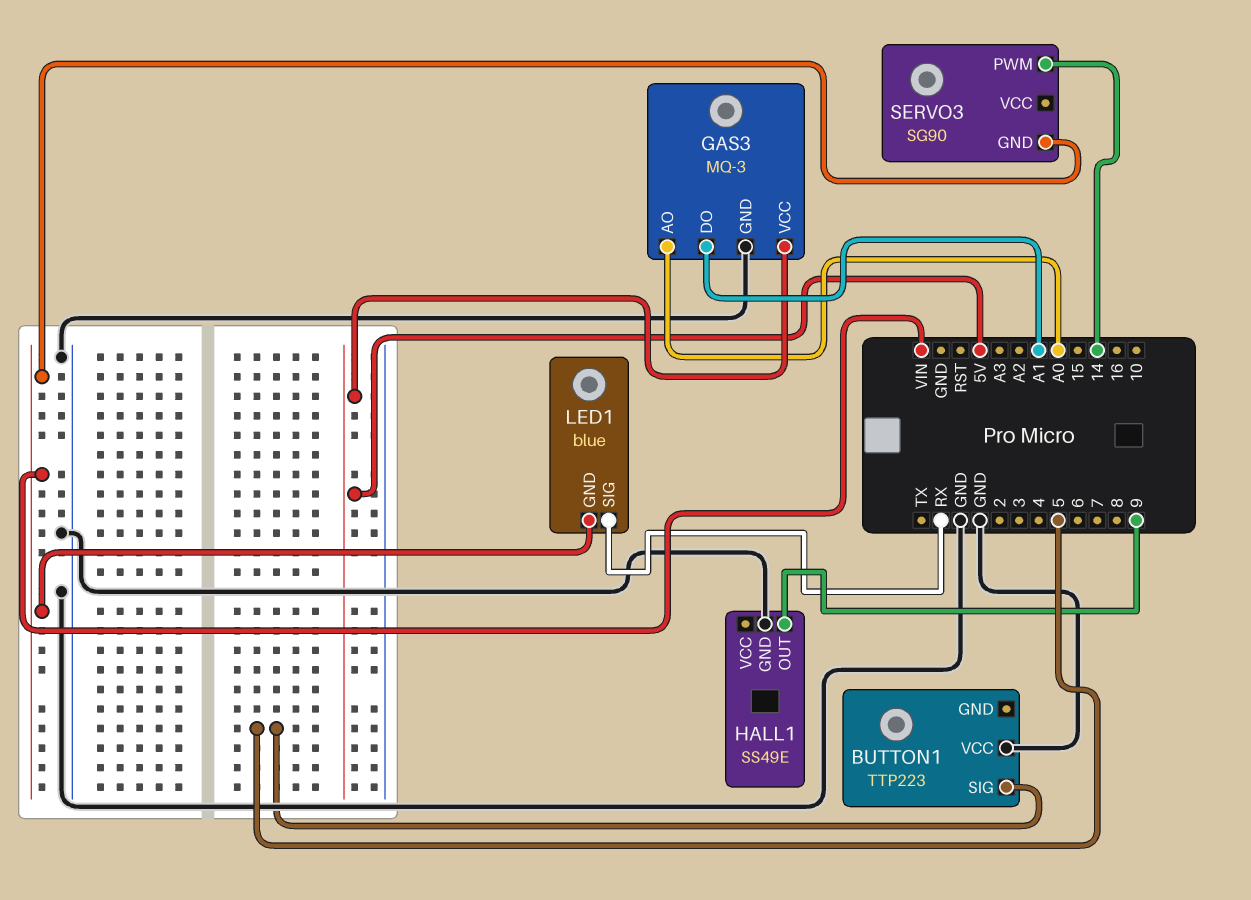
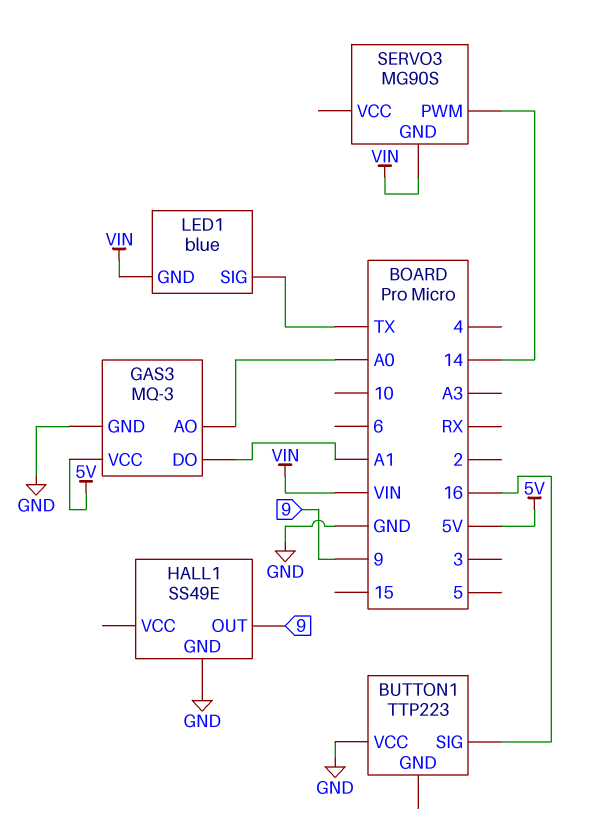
BUTTON1 pin SIG: 5 -> 16
LED1 pin SIG: RX -> TX
SERVO3: SG90 -> MG90S

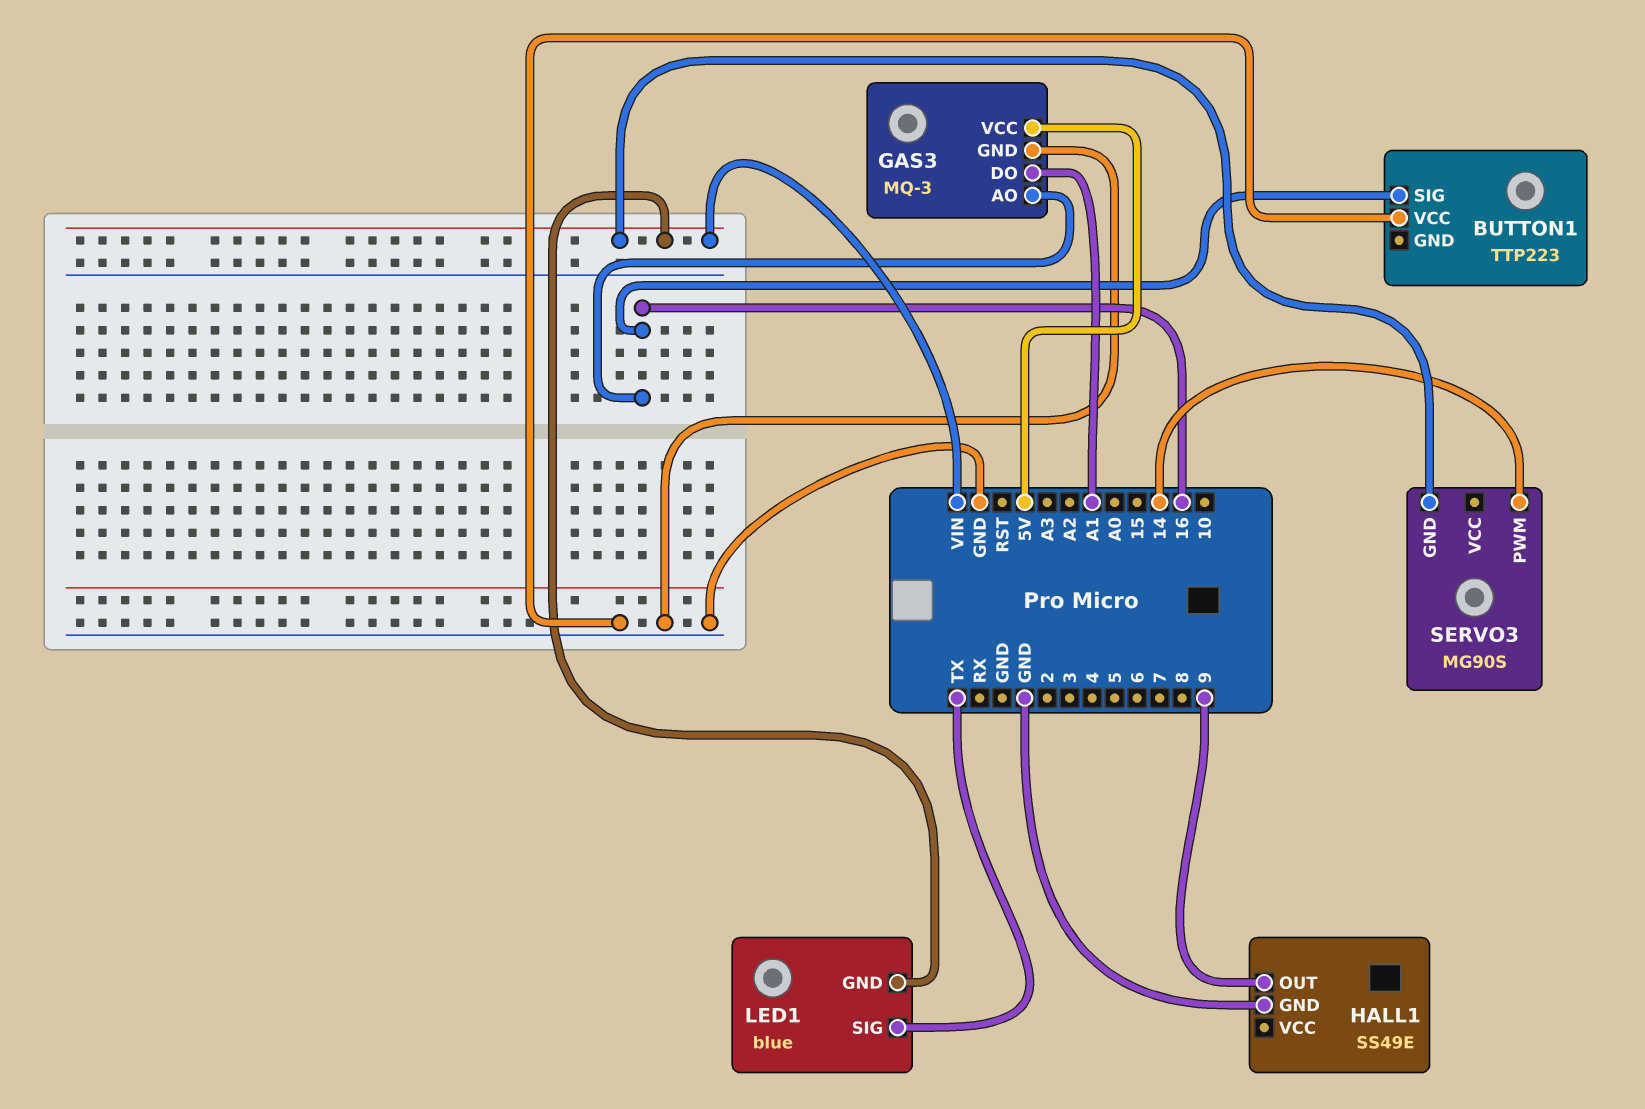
GAS3 pin AO: A0 -> 16

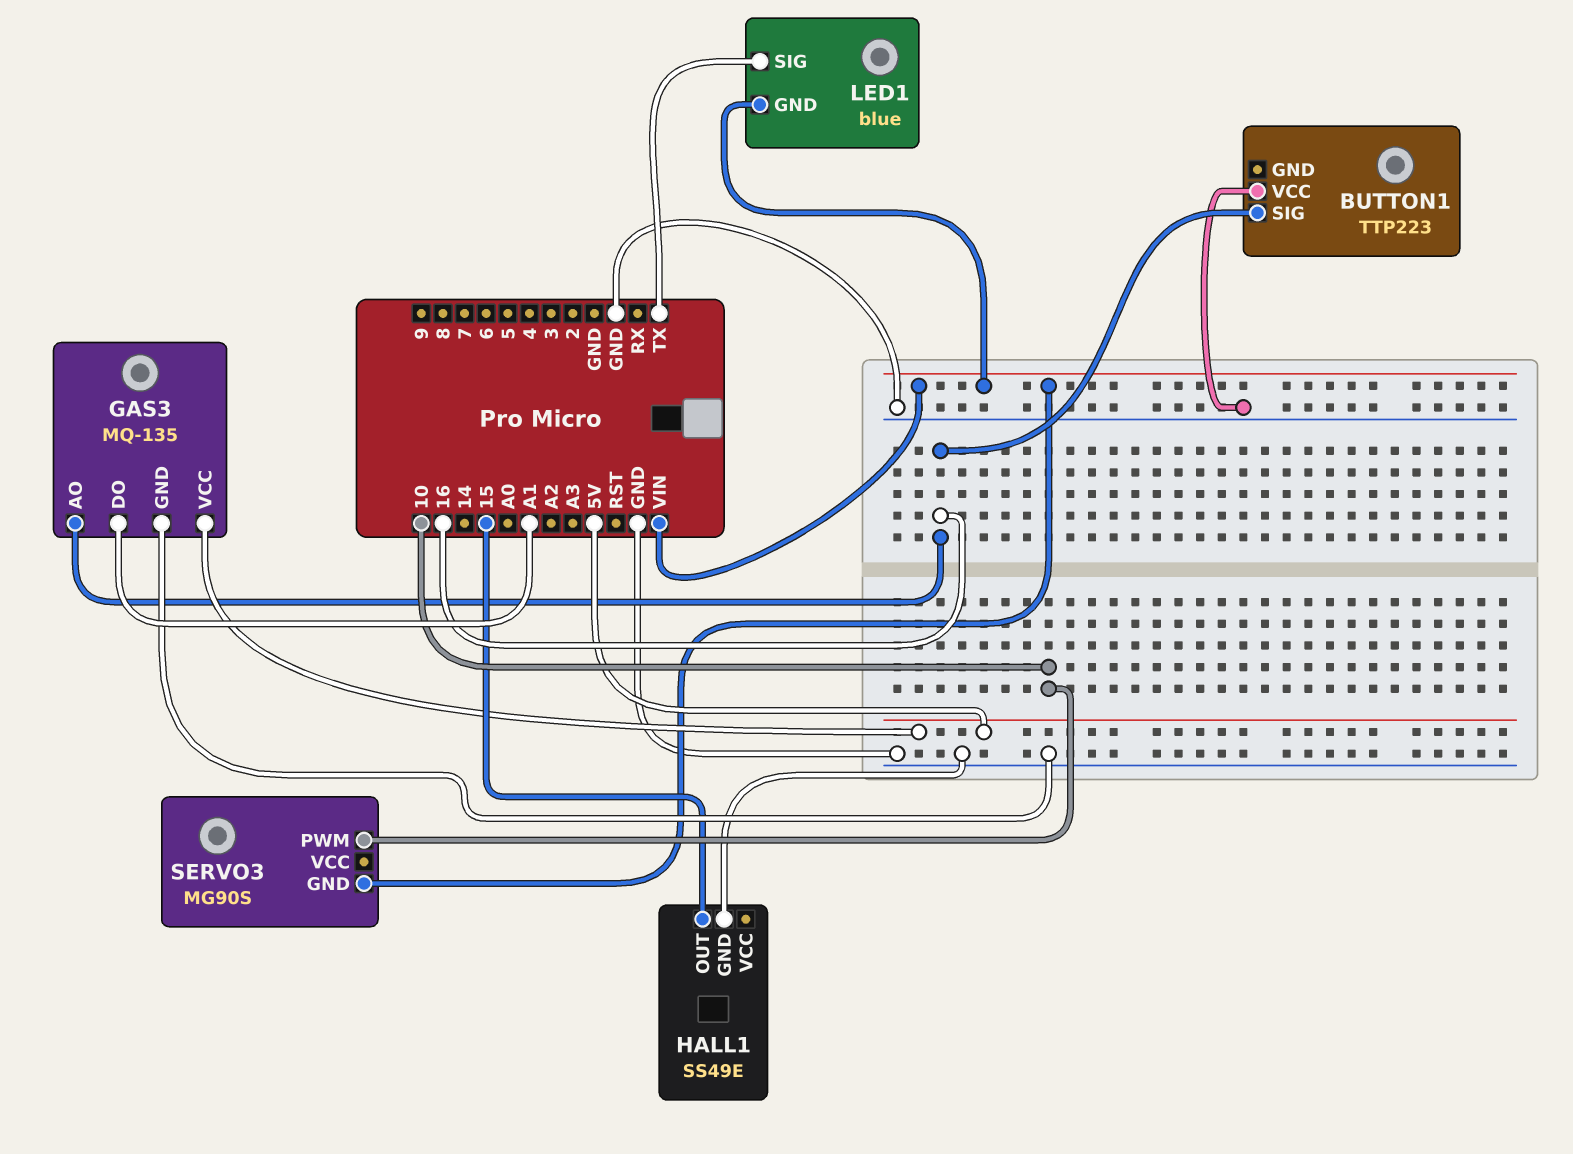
GAS3: MQ-3 -> MQ-135
HALL1 pin OUT: 9 -> 15
SERVO3 pin PWM: 14 -> 10

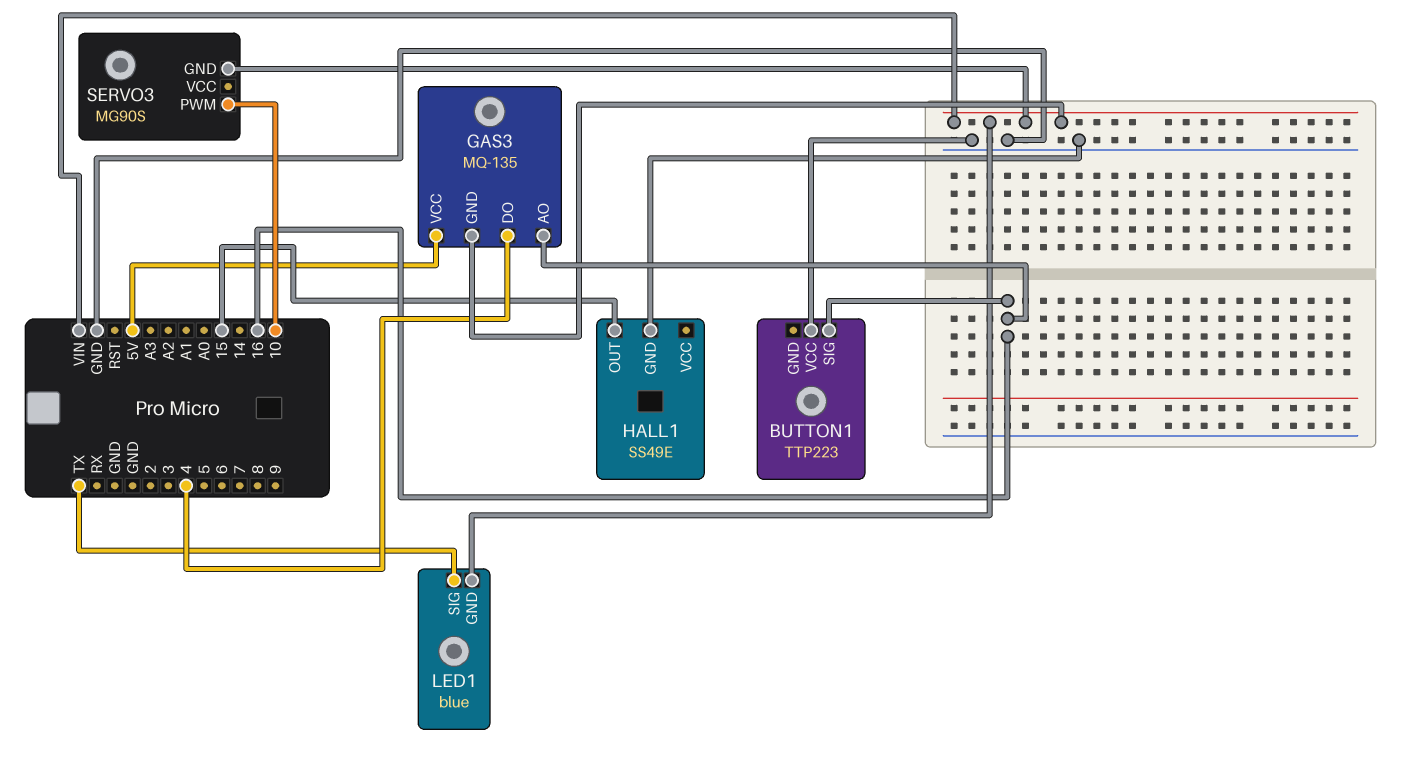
GAS3 pin DO: A1 -> 4
GAS3 pin GND: GND -> VIN

